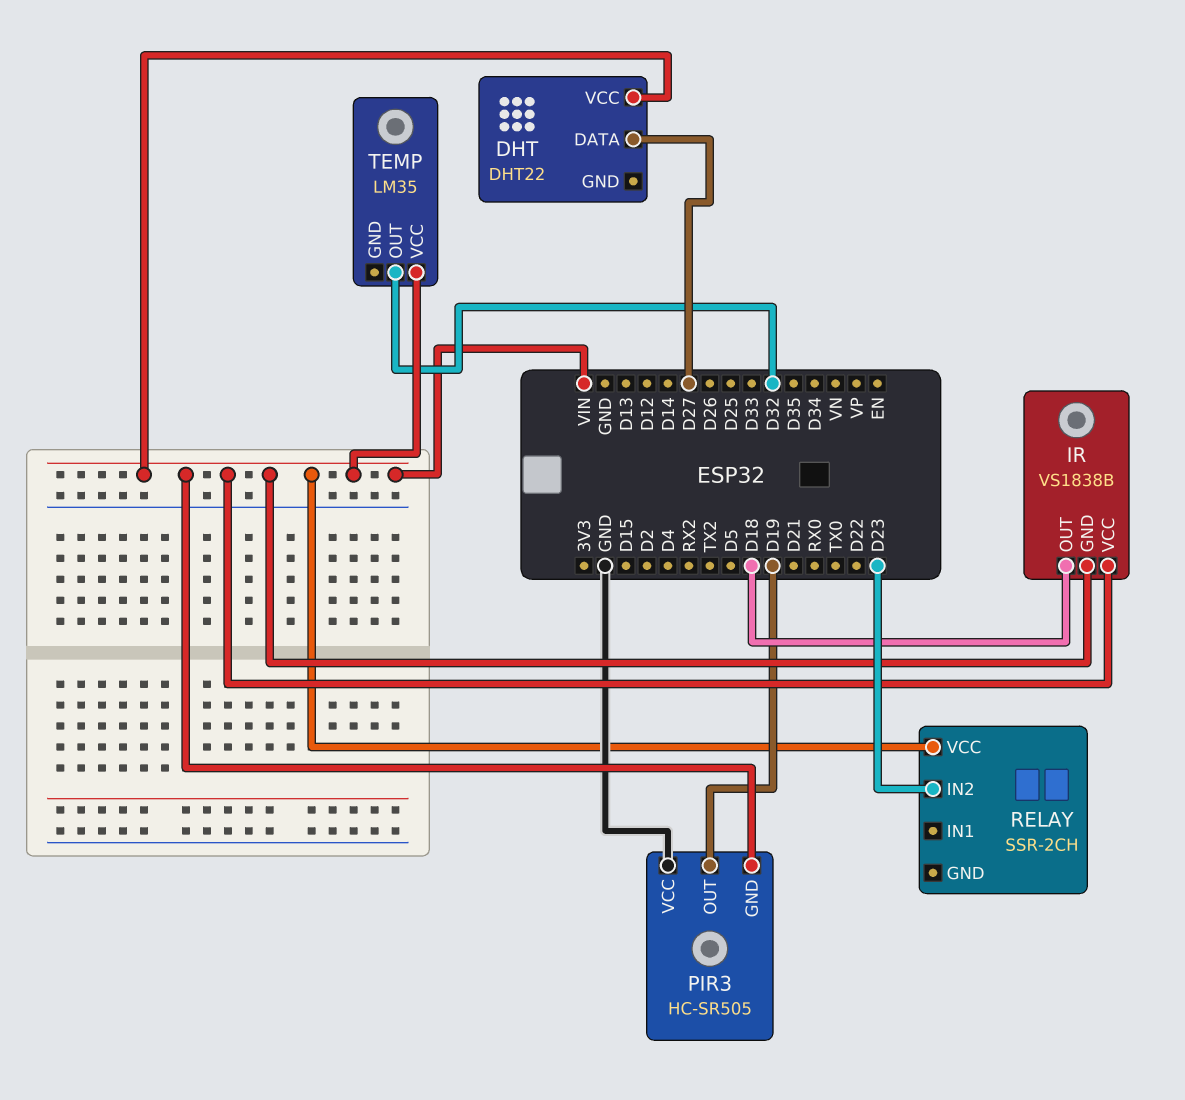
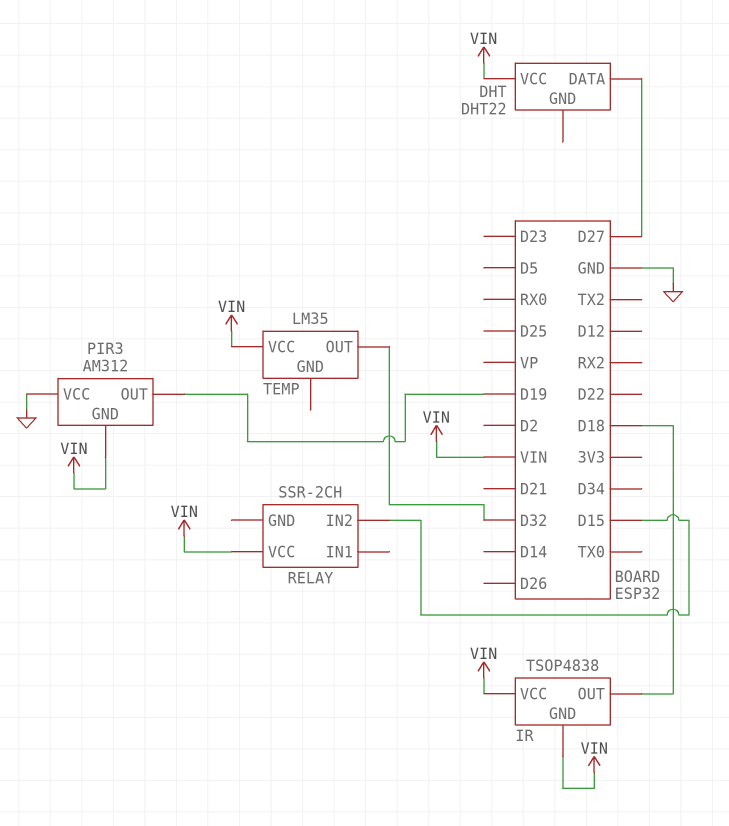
IR: VS1838B -> TSOP4838
PIR3: HC-SR505 -> AM312
RELAY pin IN2: D23 -> D15

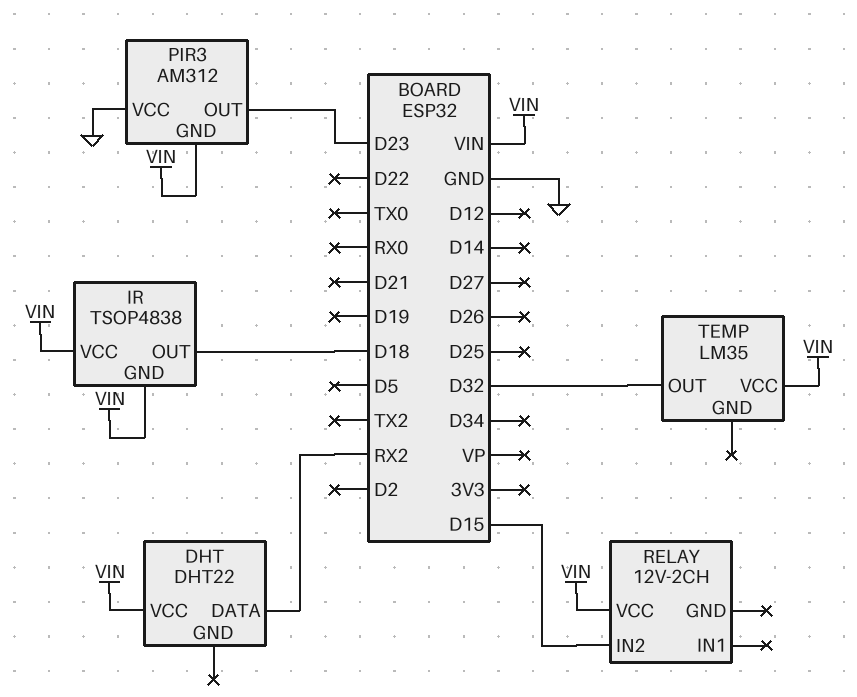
DHT pin DATA: D27 -> RX2
PIR3 pin OUT: D19 -> D23
RELAY: SSR-2CH -> 12V-2CH

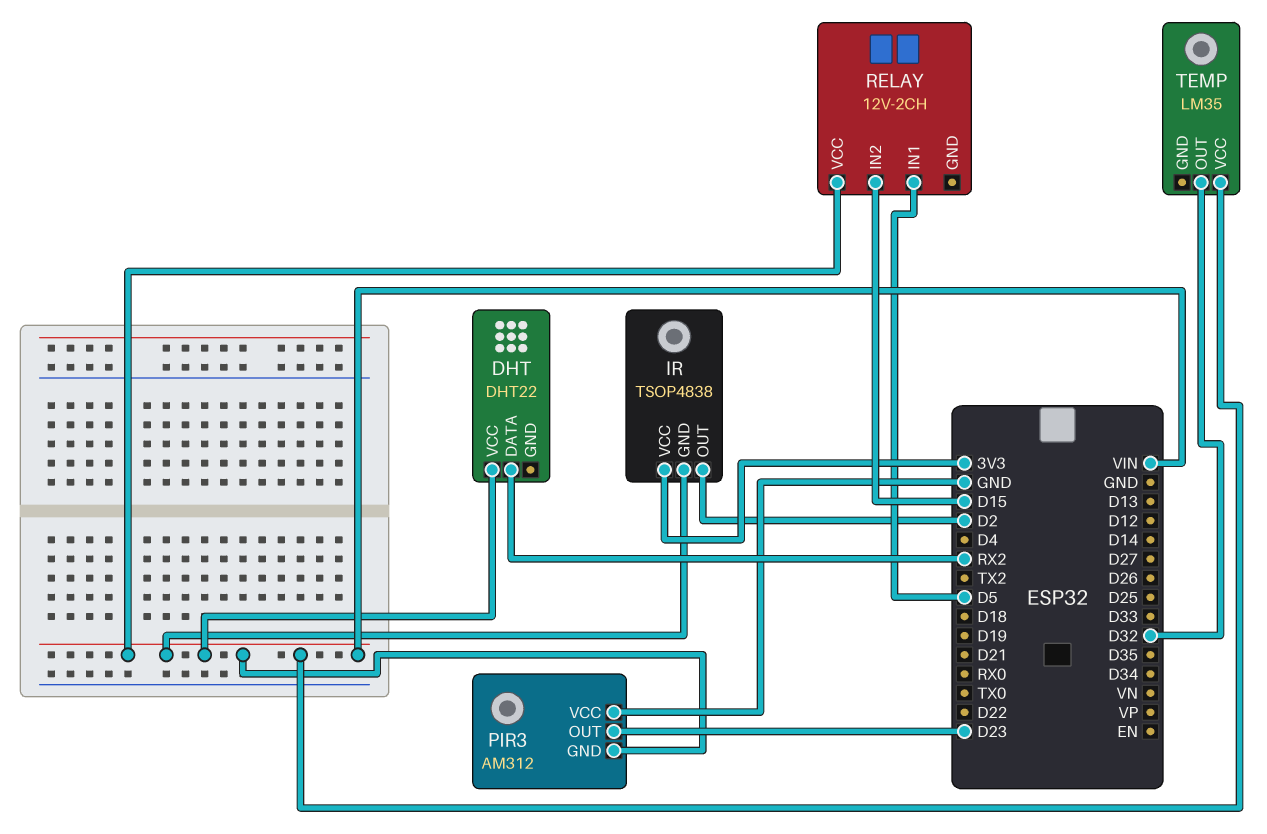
IR pin OUT: D18 -> D2
IR pin VCC: VIN -> 3V3
RELAY pin IN1: none -> D5

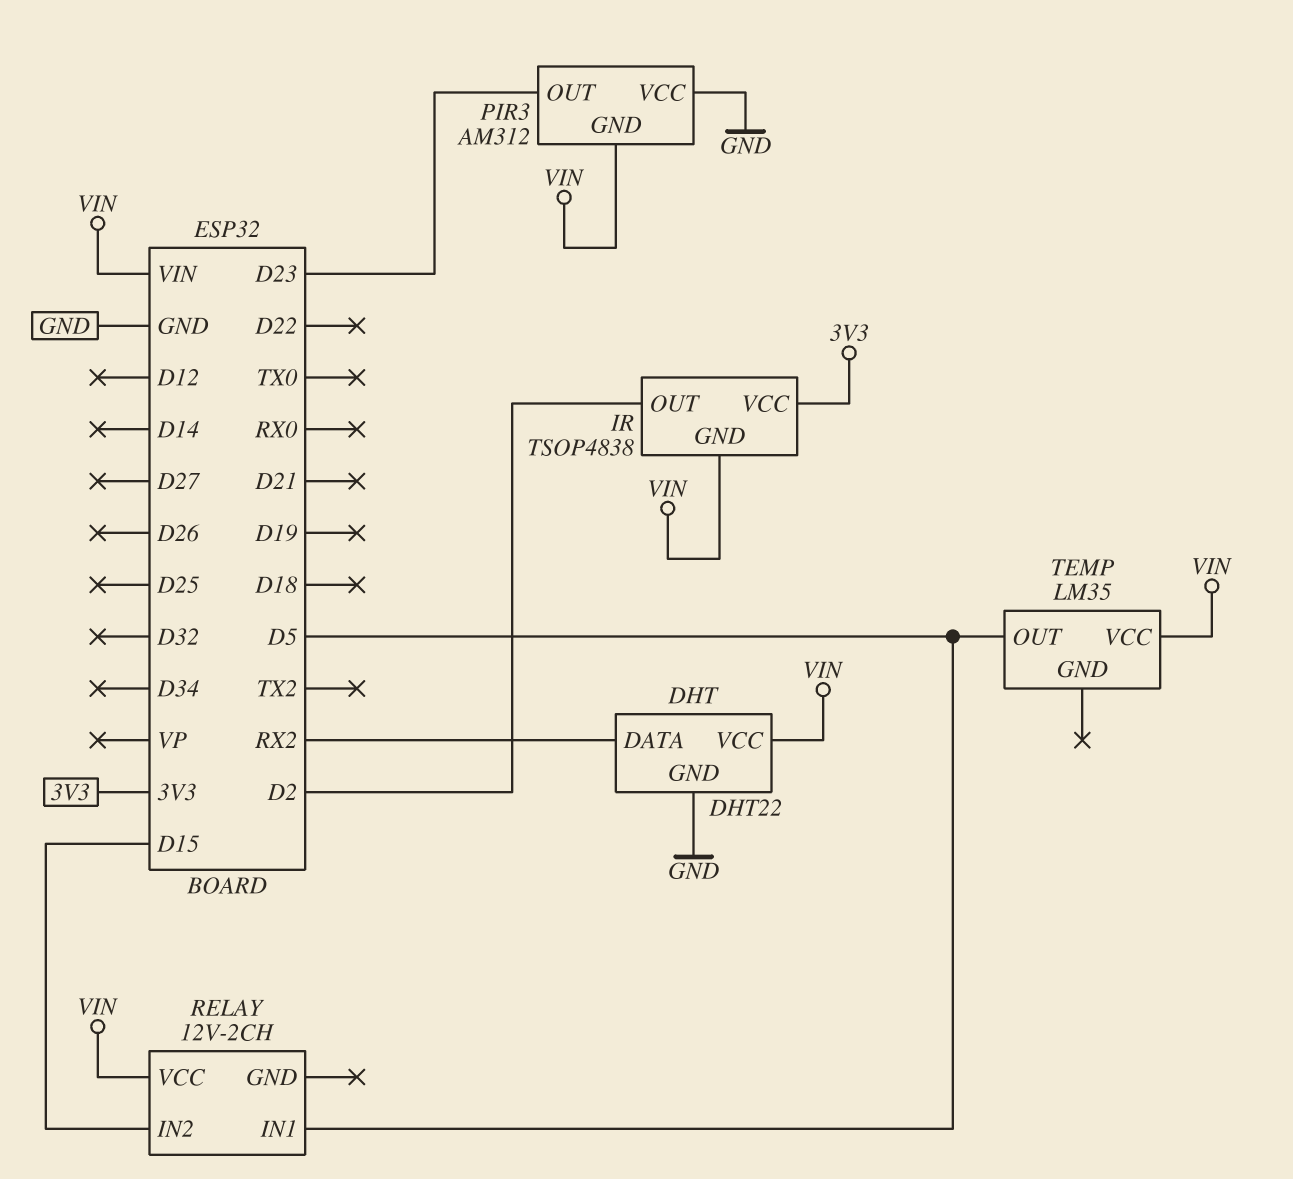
DHT pin GND: none -> GND
TEMP pin OUT: D32 -> D5

